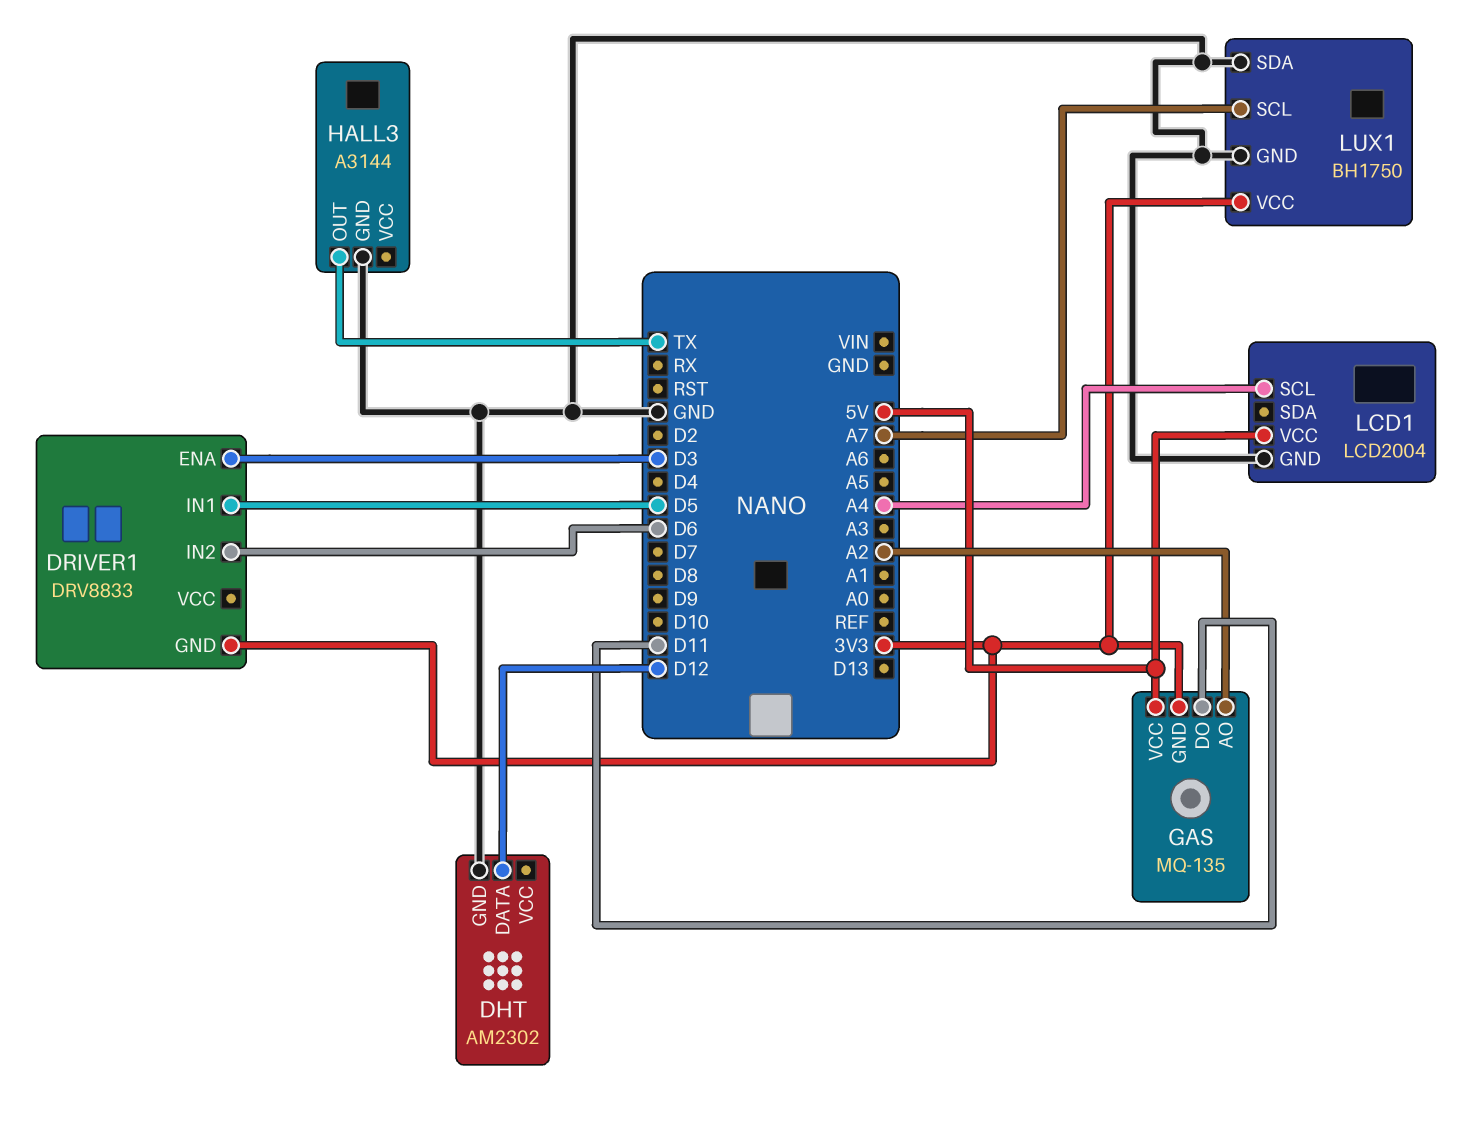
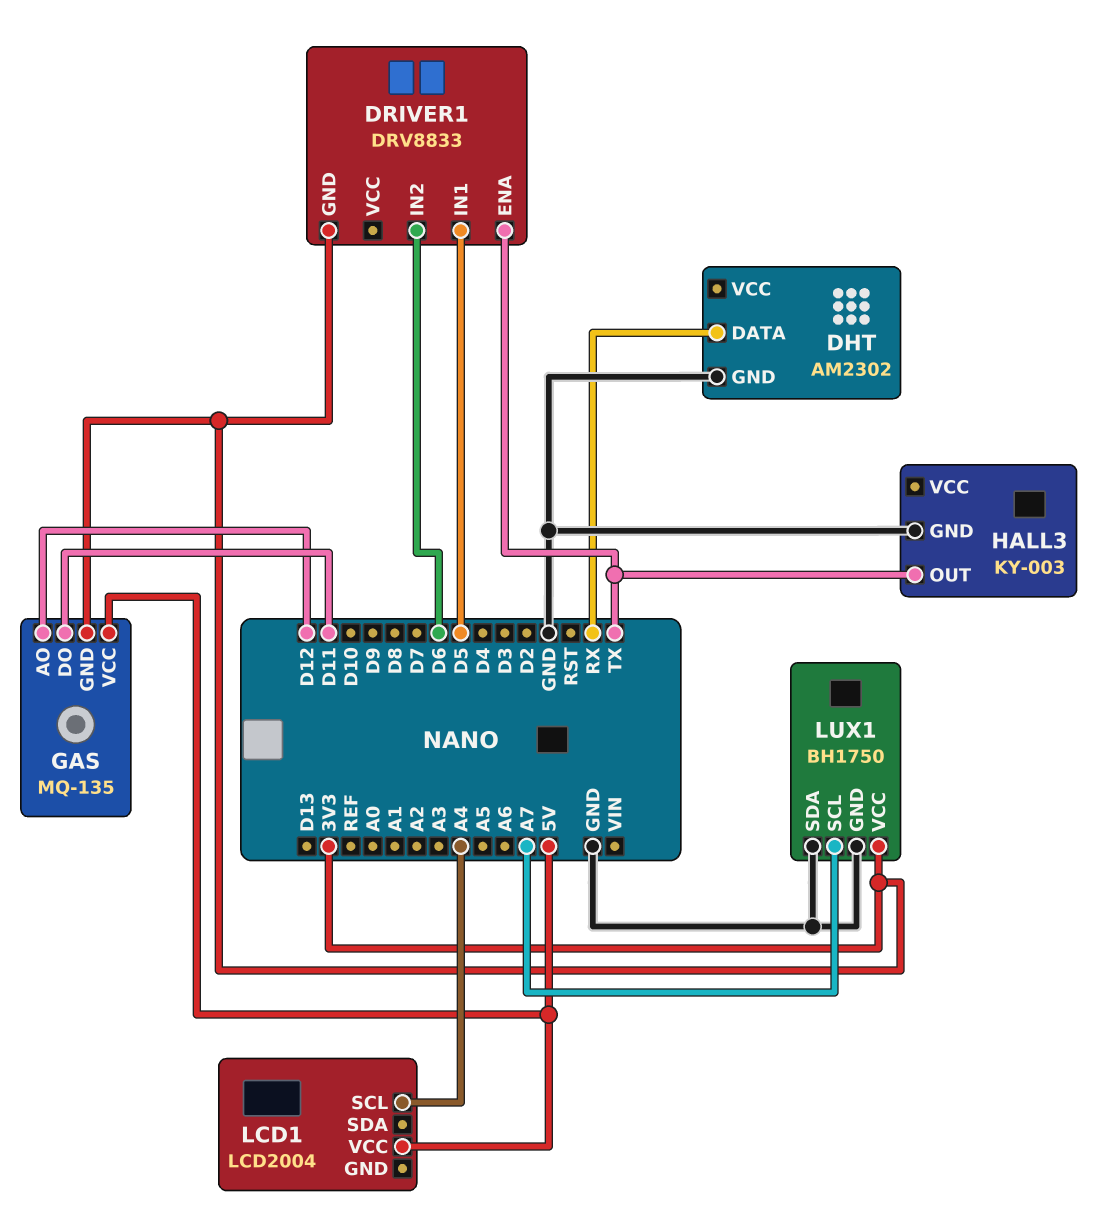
DHT pin DATA: D12 -> RX
DRIVER1 pin ENA: D3 -> TX
GAS pin AO: A2 -> D12
HALL3: A3144 -> KY-003
LCD1 pin GND: GND -> none

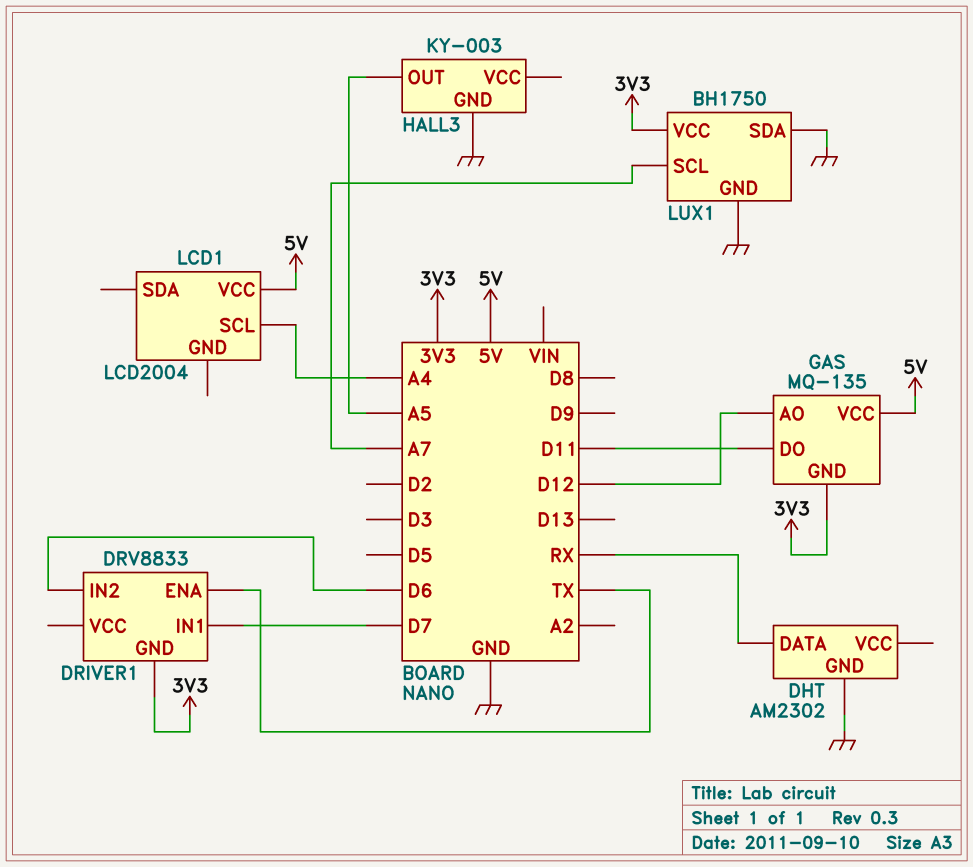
DRIVER1 pin IN1: D5 -> D7
HALL3 pin OUT: TX -> A5

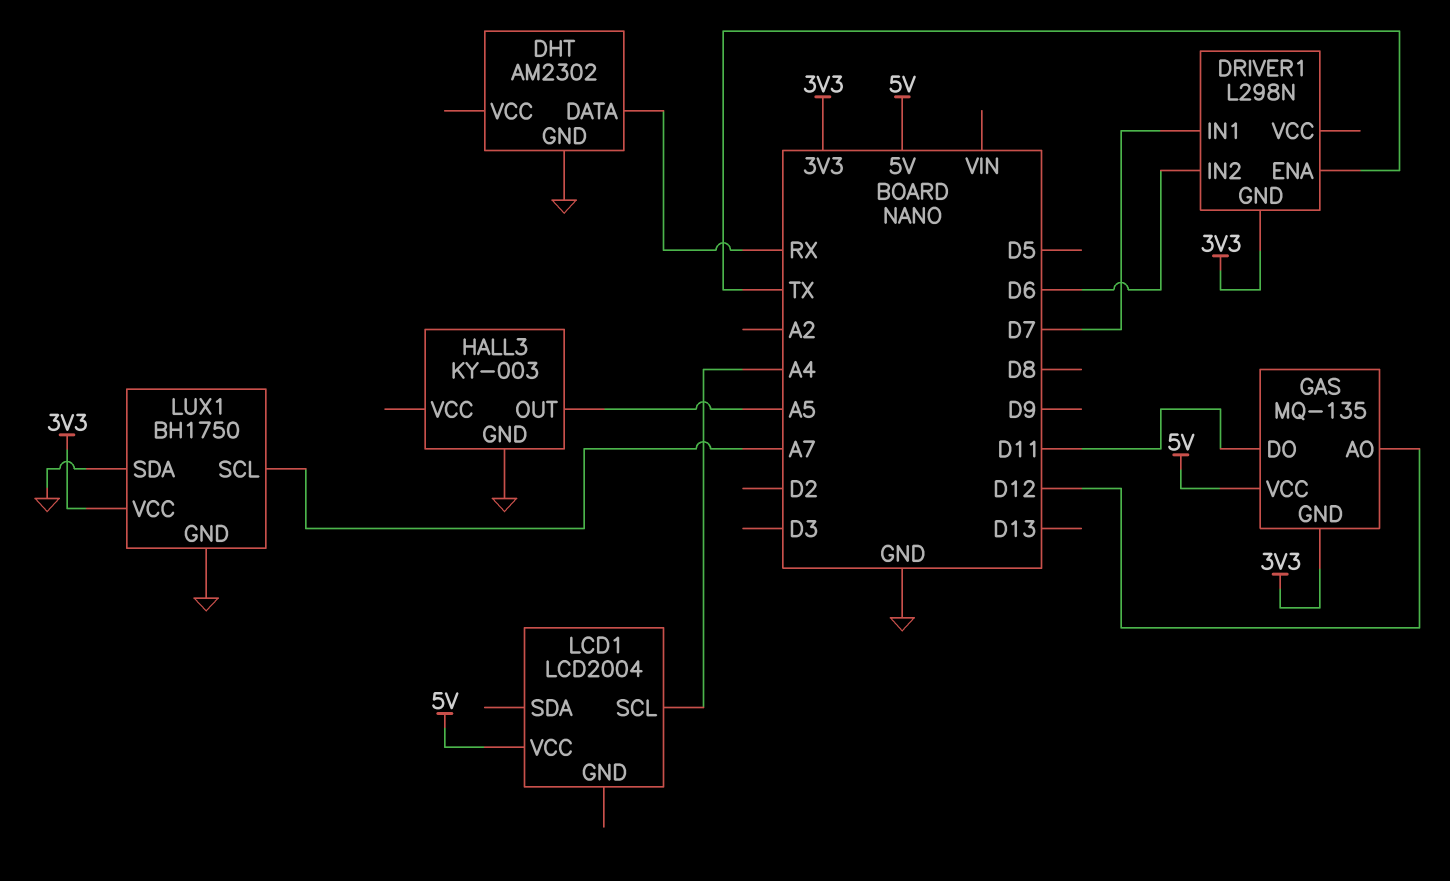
DRIVER1: DRV8833 -> L298N

